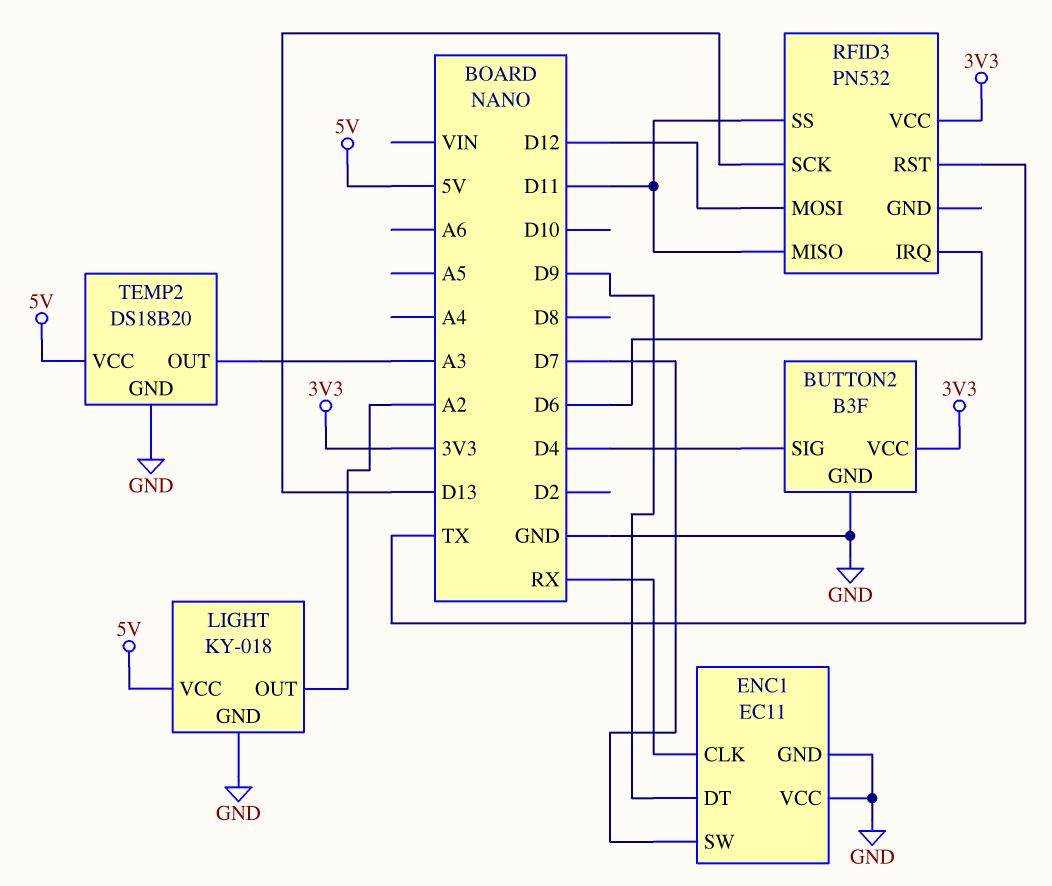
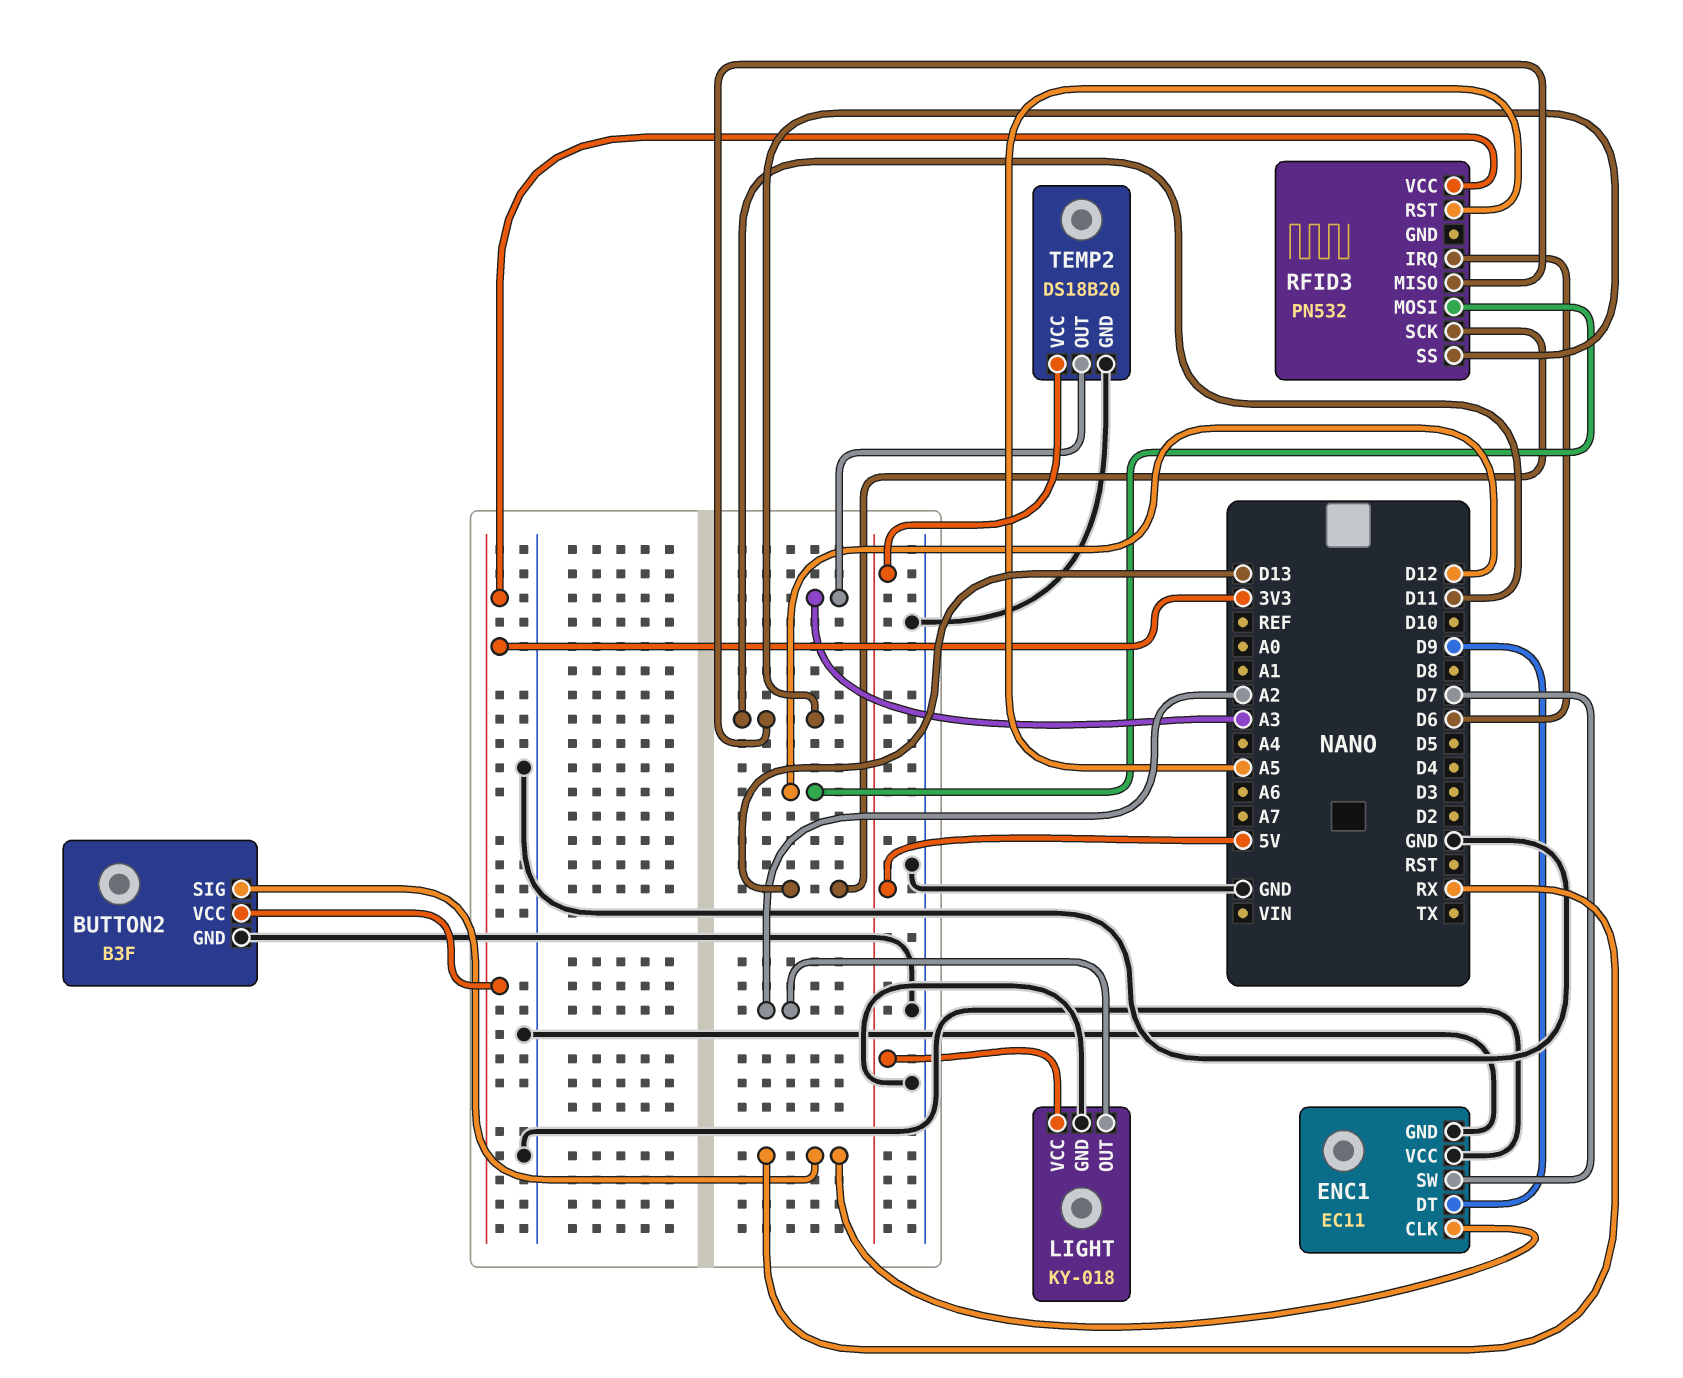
BUTTON2 pin SIG: D4 -> RX
RFID3 pin RST: TX -> A5

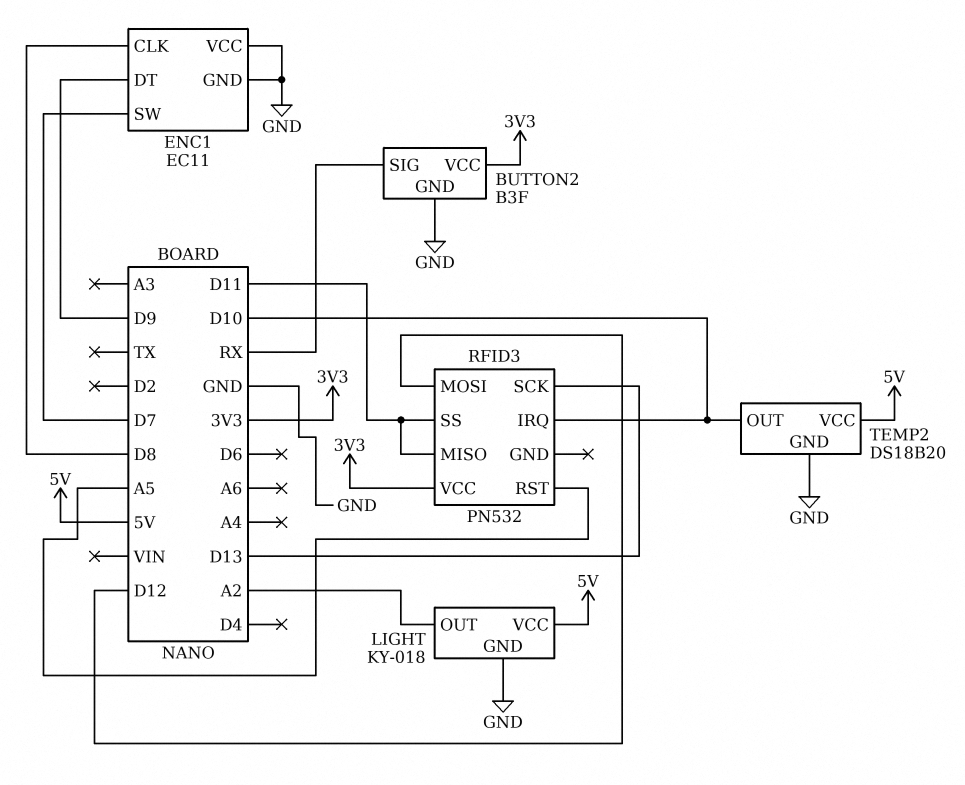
ENC1 pin CLK: RX -> D8
RFID3 pin IRQ: D6 -> D10
TEMP2 pin OUT: A3 -> D10

